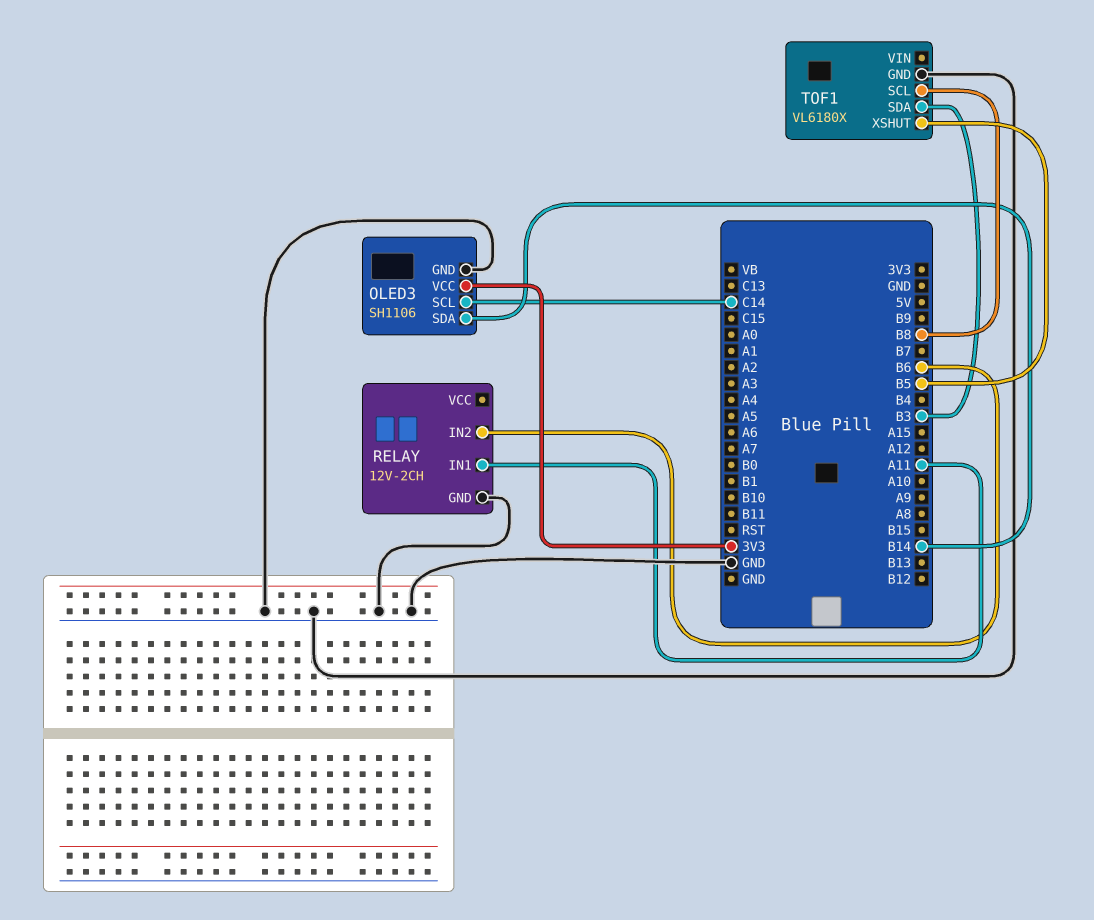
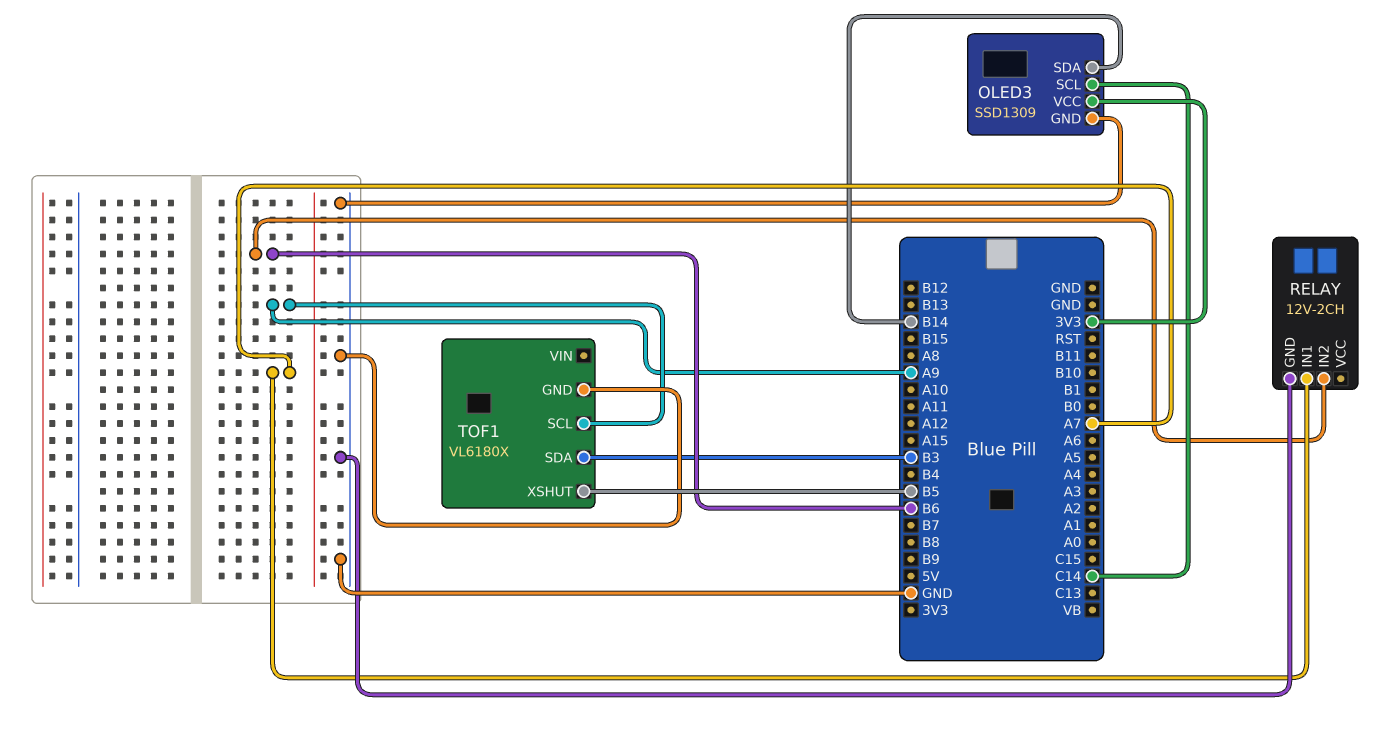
OLED3: SH1106 -> SSD1309
RELAY pin IN1: A11 -> A7
TOF1 pin SCL: B8 -> A9

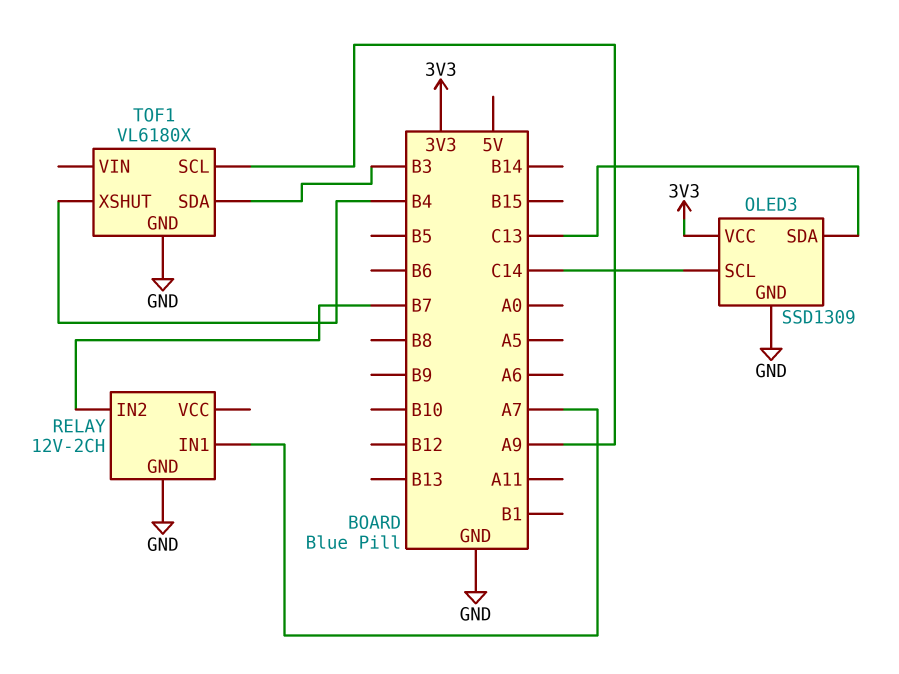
OLED3 pin SDA: B14 -> C13
RELAY pin IN2: B6 -> B7
TOF1 pin XSHUT: B5 -> B4

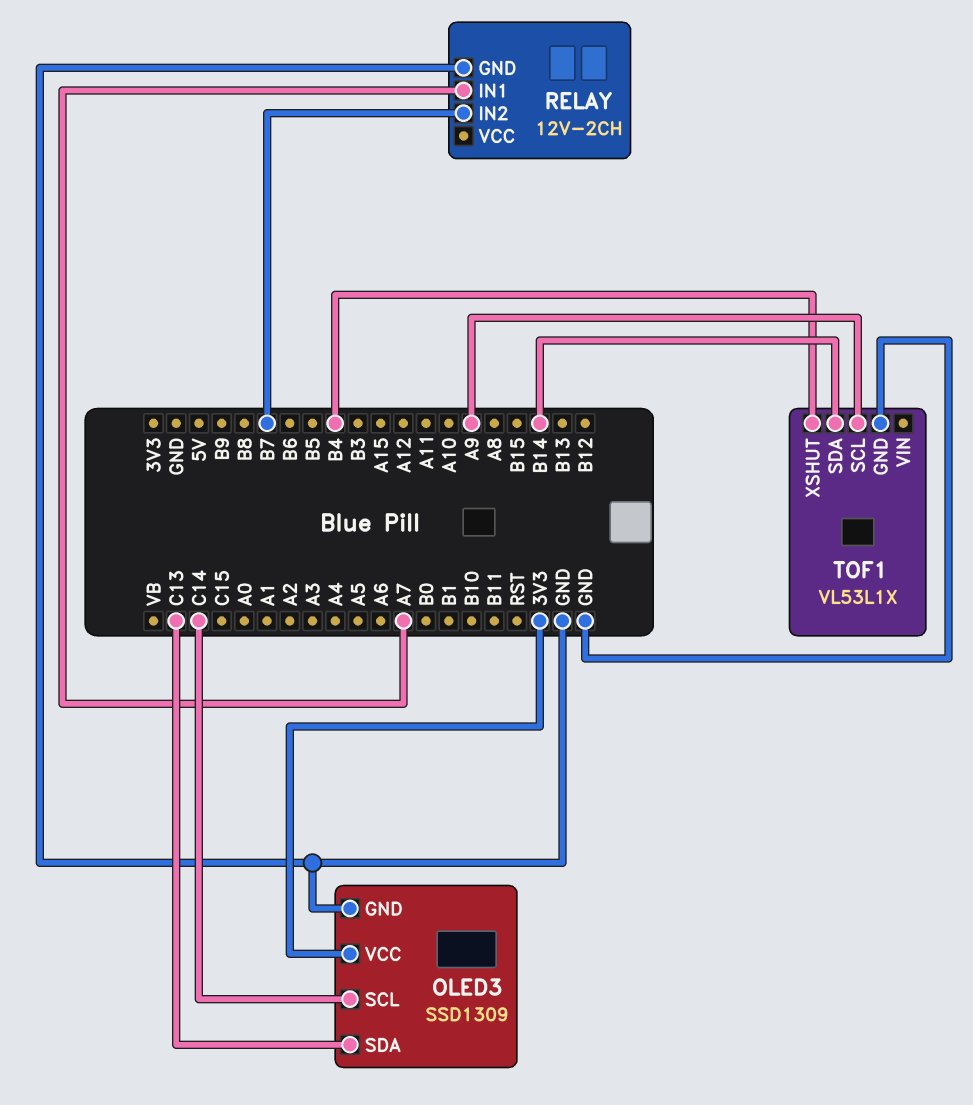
TOF1: VL6180X -> VL53L1X
TOF1 pin SDA: B3 -> B14

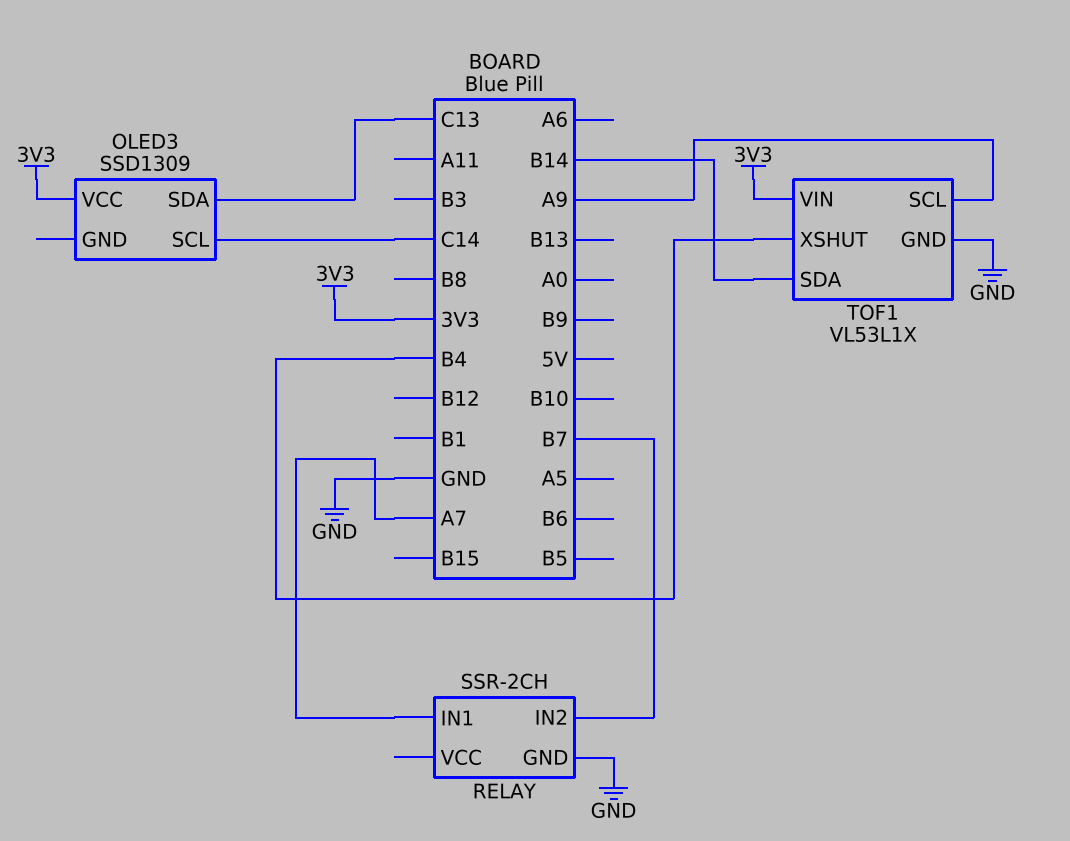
OLED3 pin GND: GND -> none
RELAY: 12V-2CH -> SSR-2CH
TOF1 pin VIN: none -> 3V3

